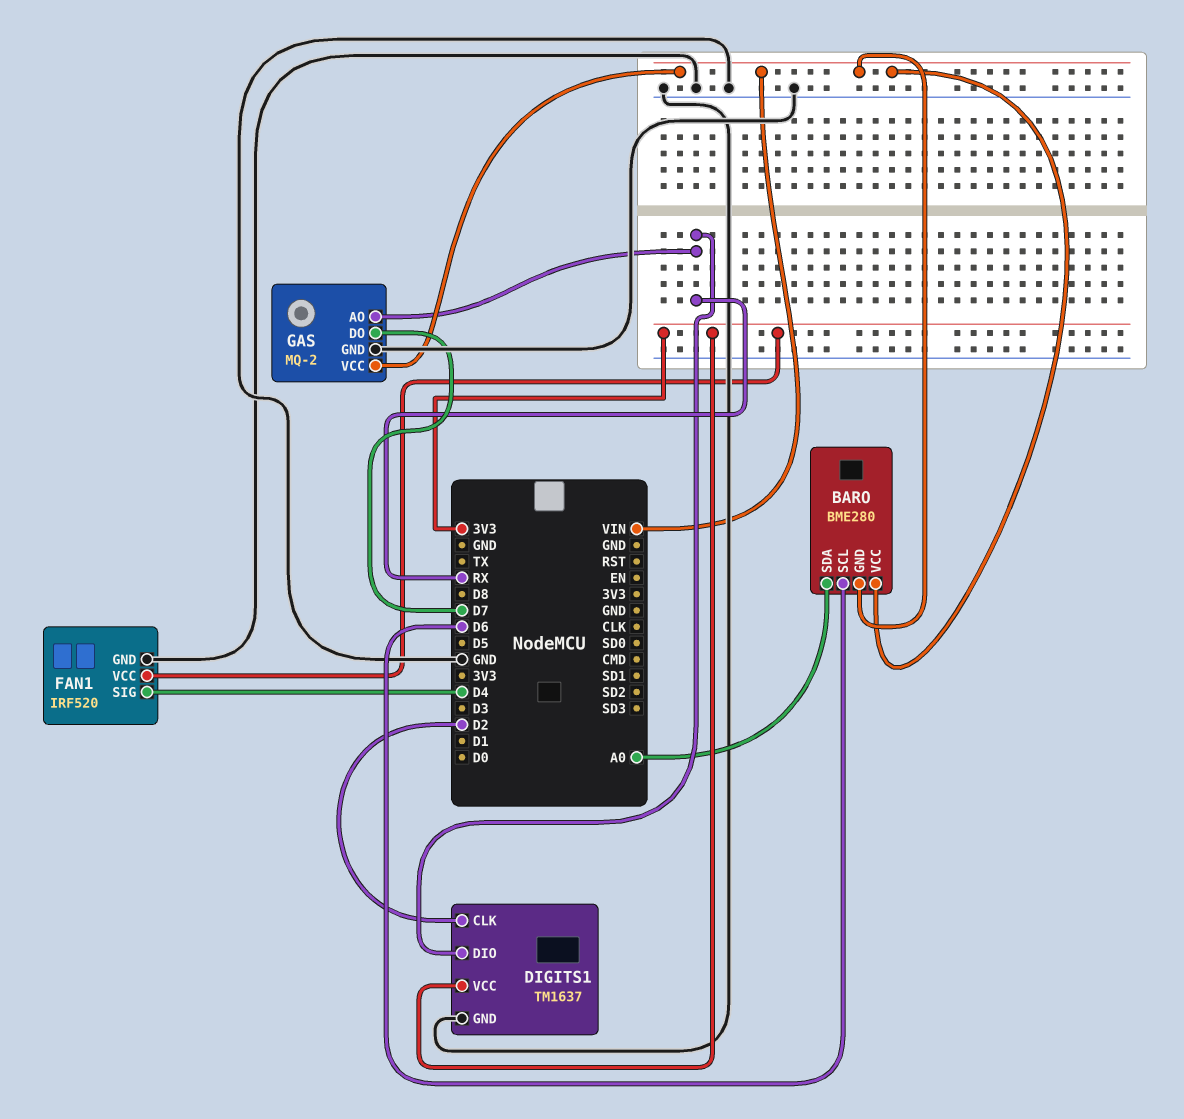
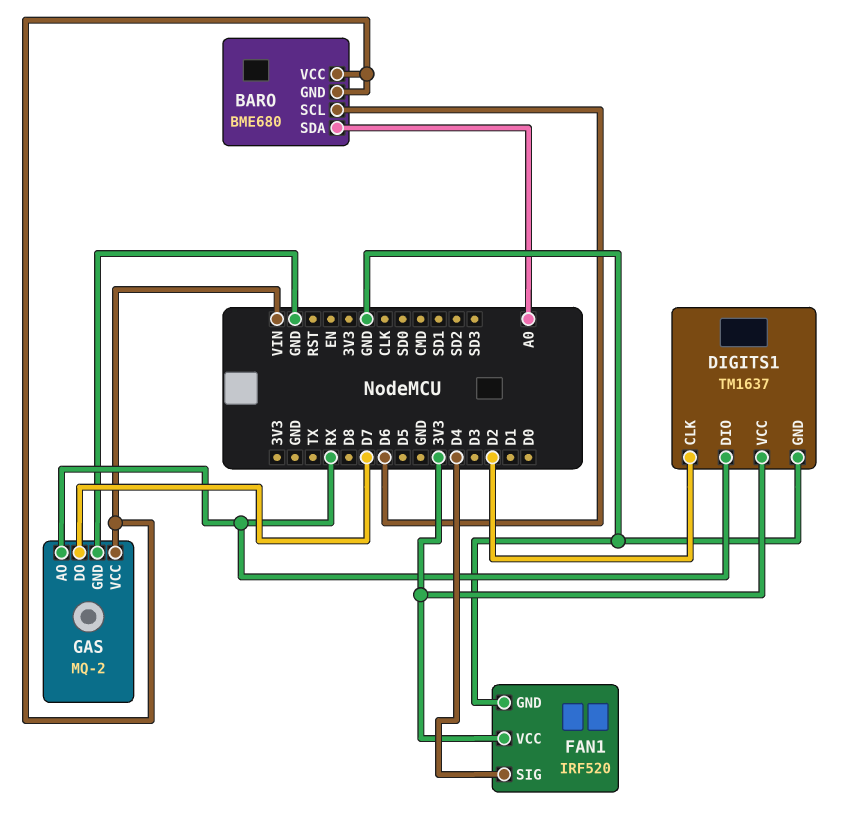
BARO: BME280 -> BME680

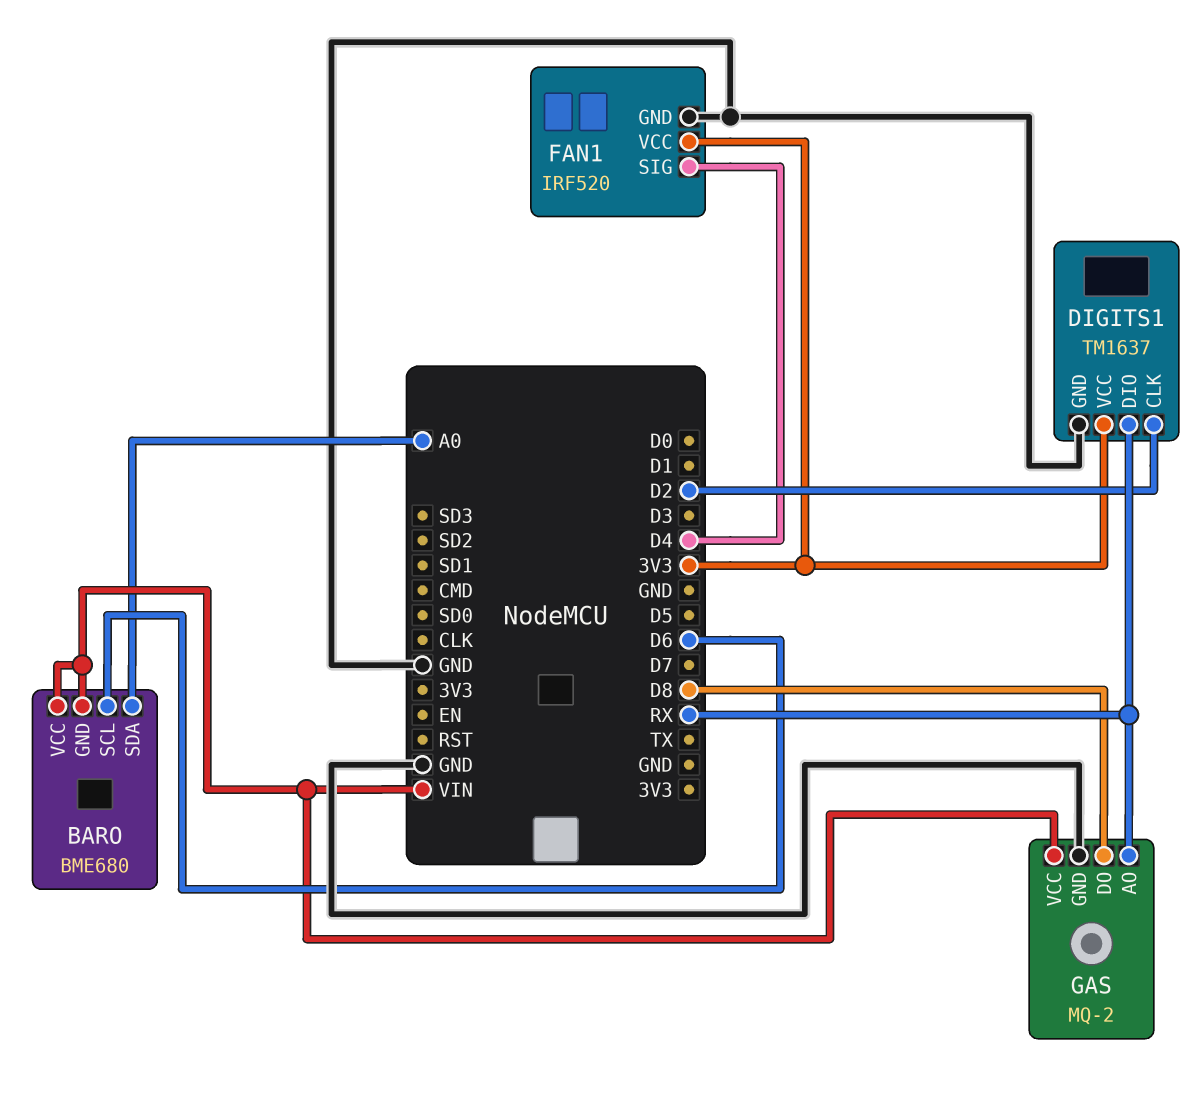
GAS pin DO: D7 -> D8

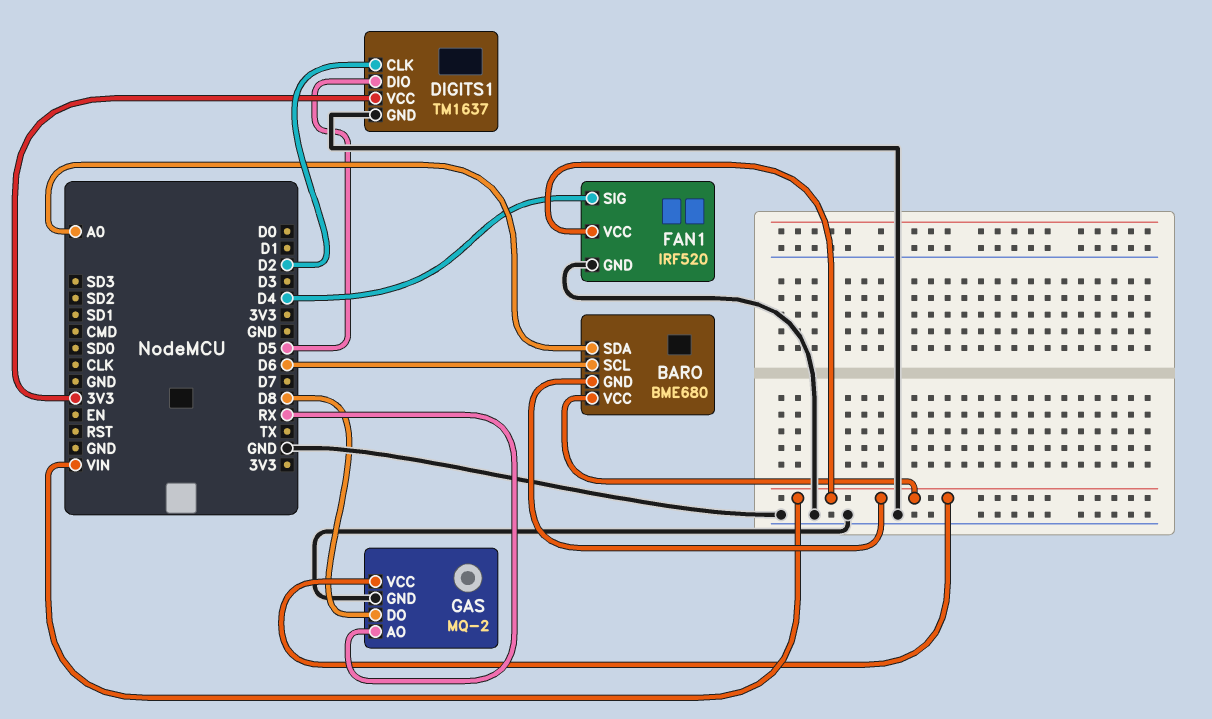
DIGITS1 pin DIO: RX -> D5
FAN1 pin VCC: 3V3 -> VIN

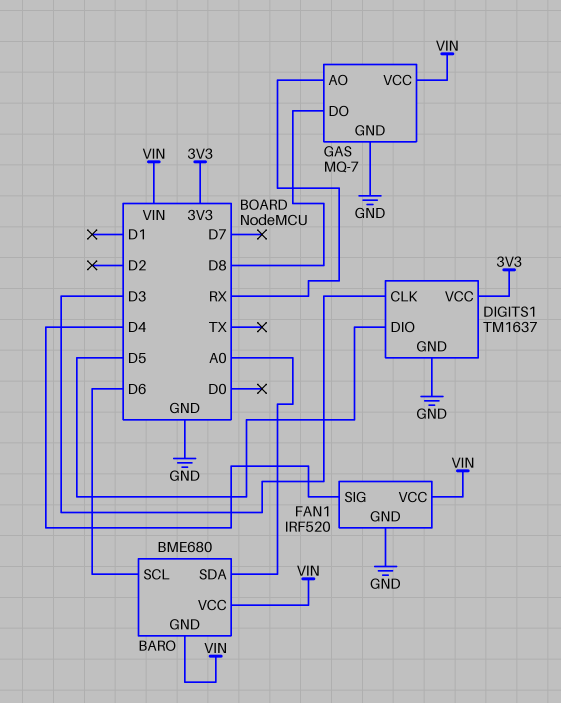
DIGITS1 pin CLK: D2 -> D3
GAS: MQ-2 -> MQ-7

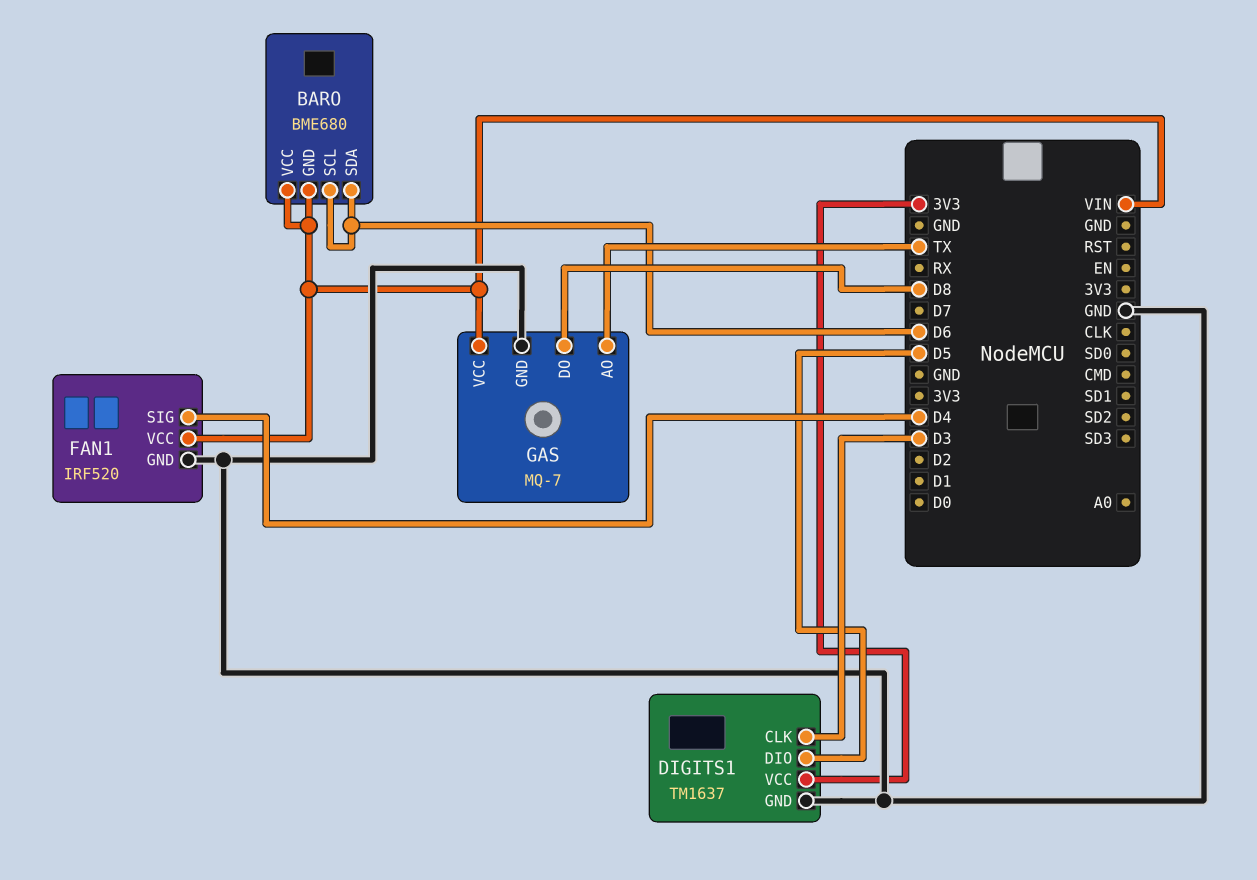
BARO pin SDA: A0 -> D6
GAS pin AO: RX -> TX

